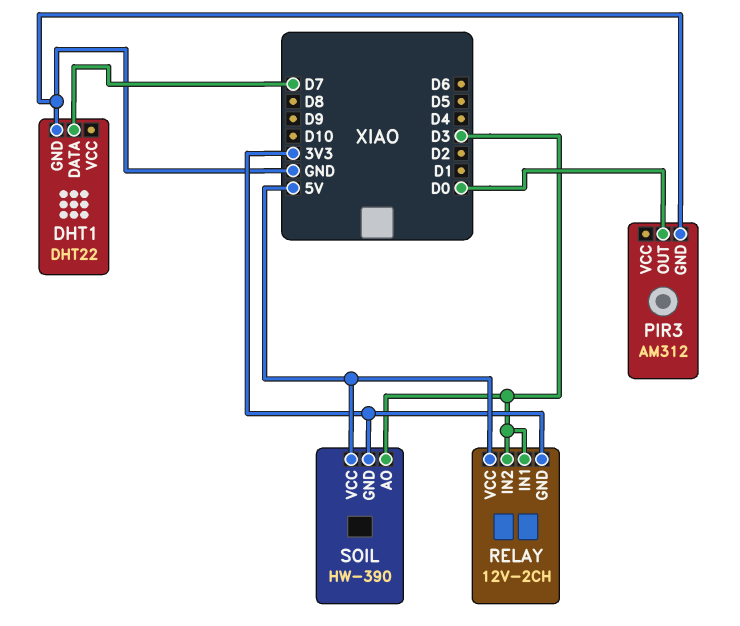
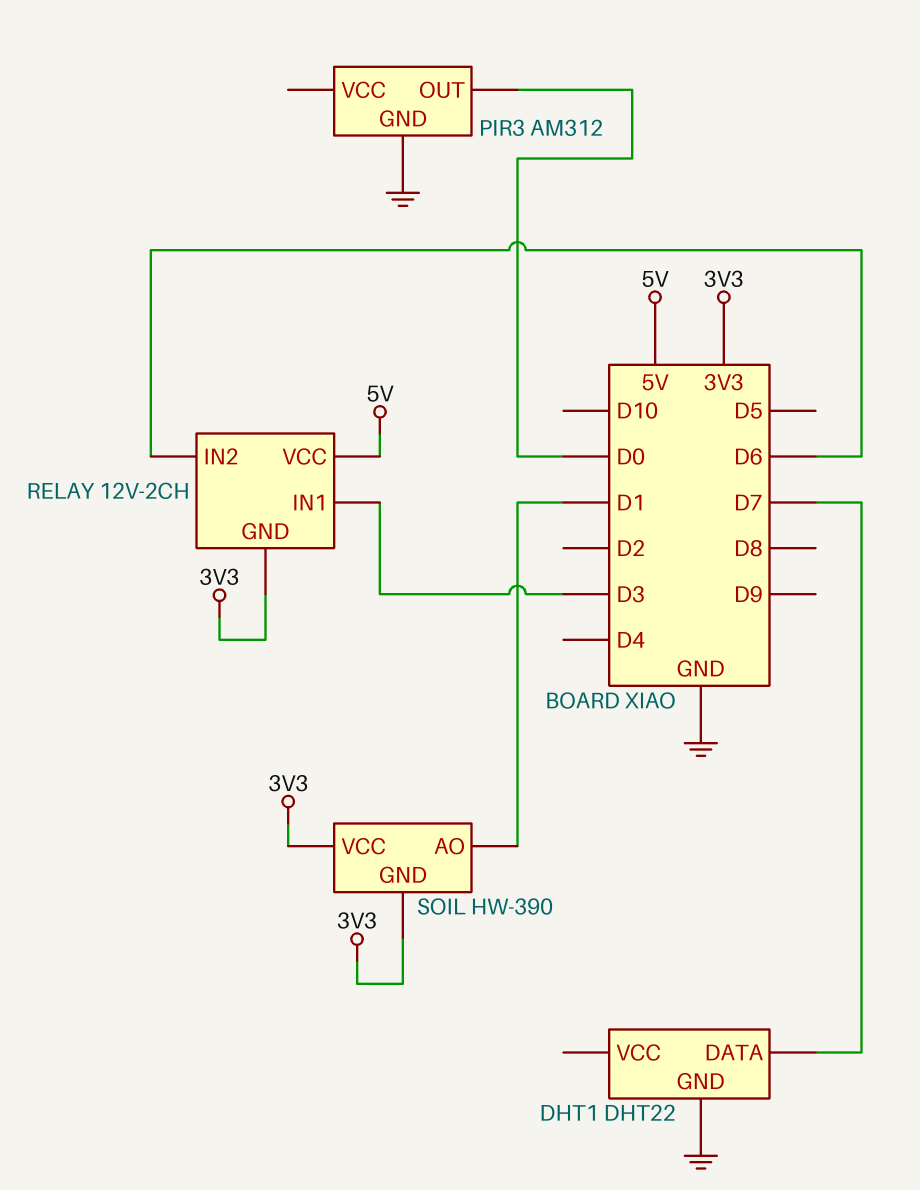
RELAY pin IN2: D3 -> D6
SOIL pin AO: D3 -> D1
SOIL pin VCC: 5V -> 3V3

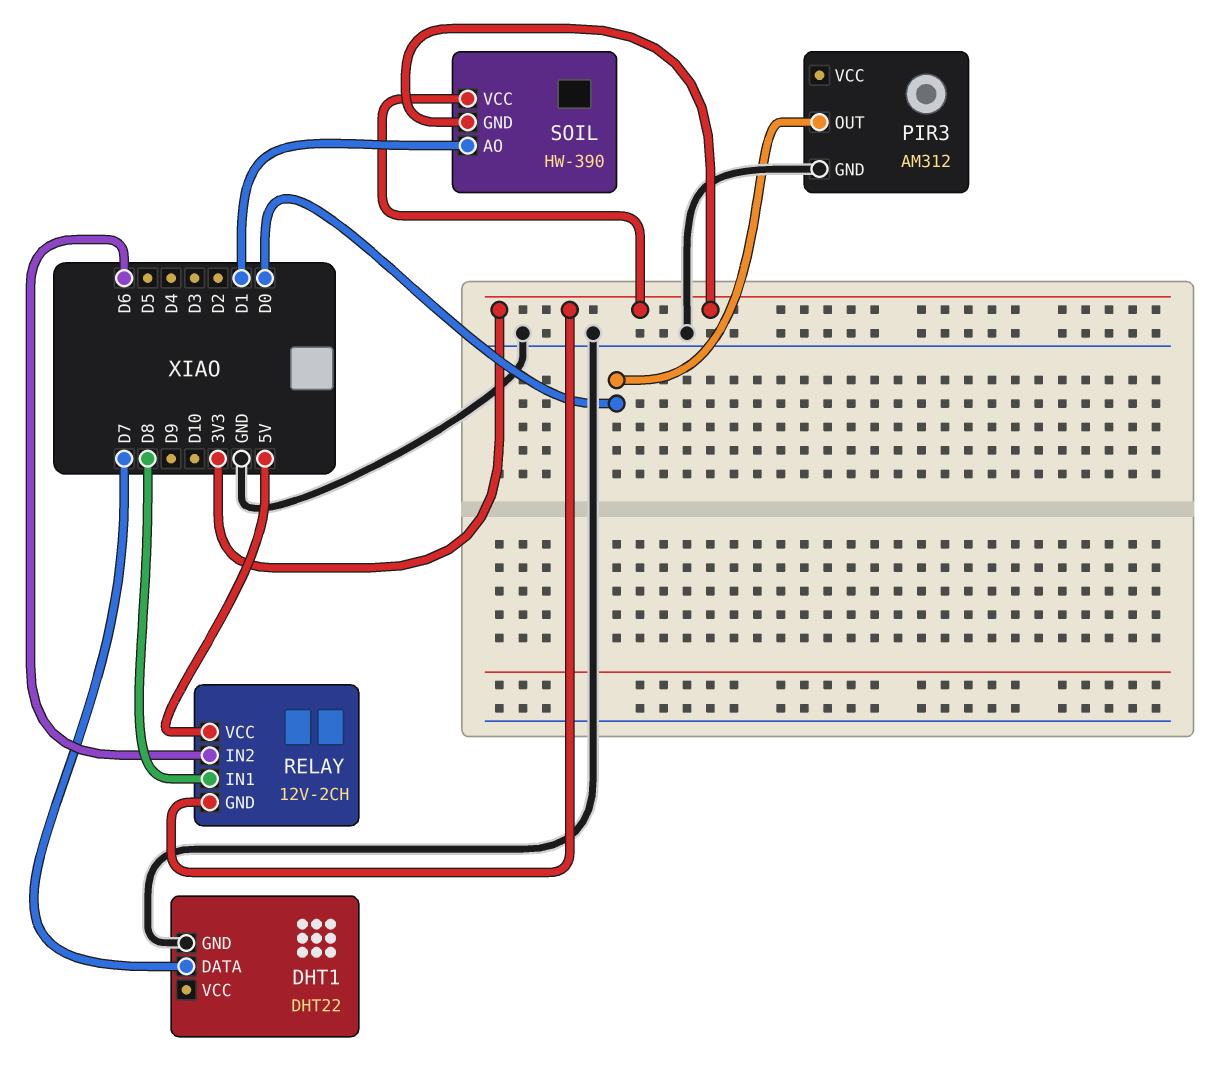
RELAY pin IN1: D3 -> D8

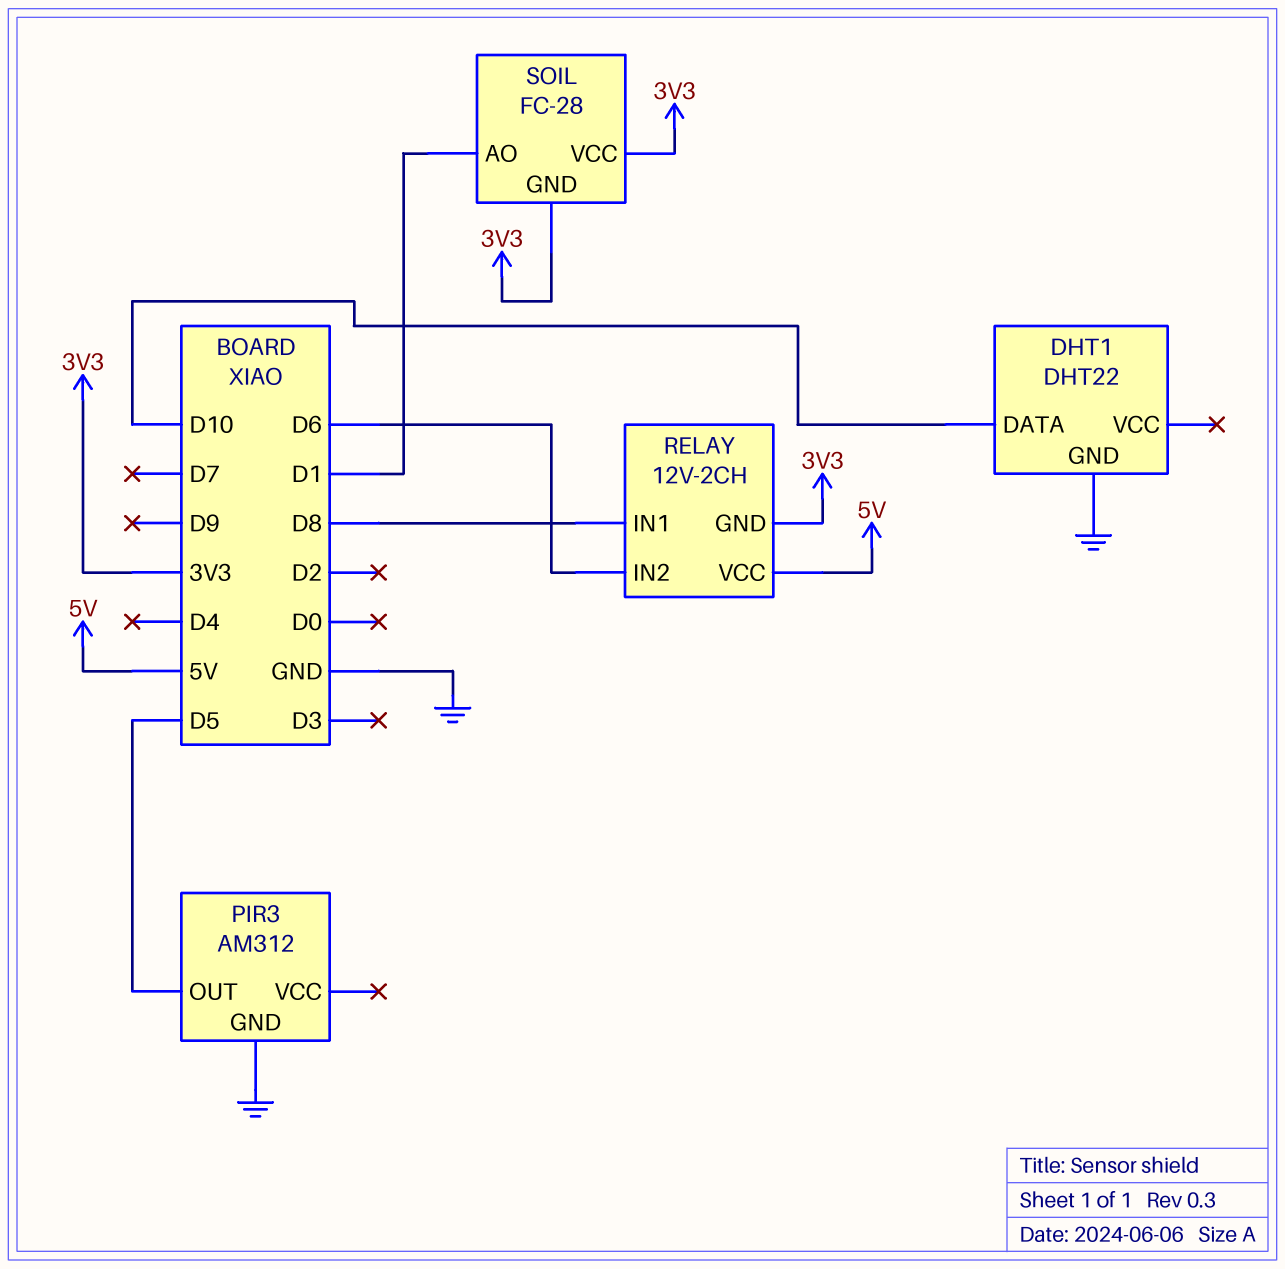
DHT1 pin DATA: D7 -> D10
PIR3 pin OUT: D0 -> D5
SOIL: HW-390 -> FC-28

